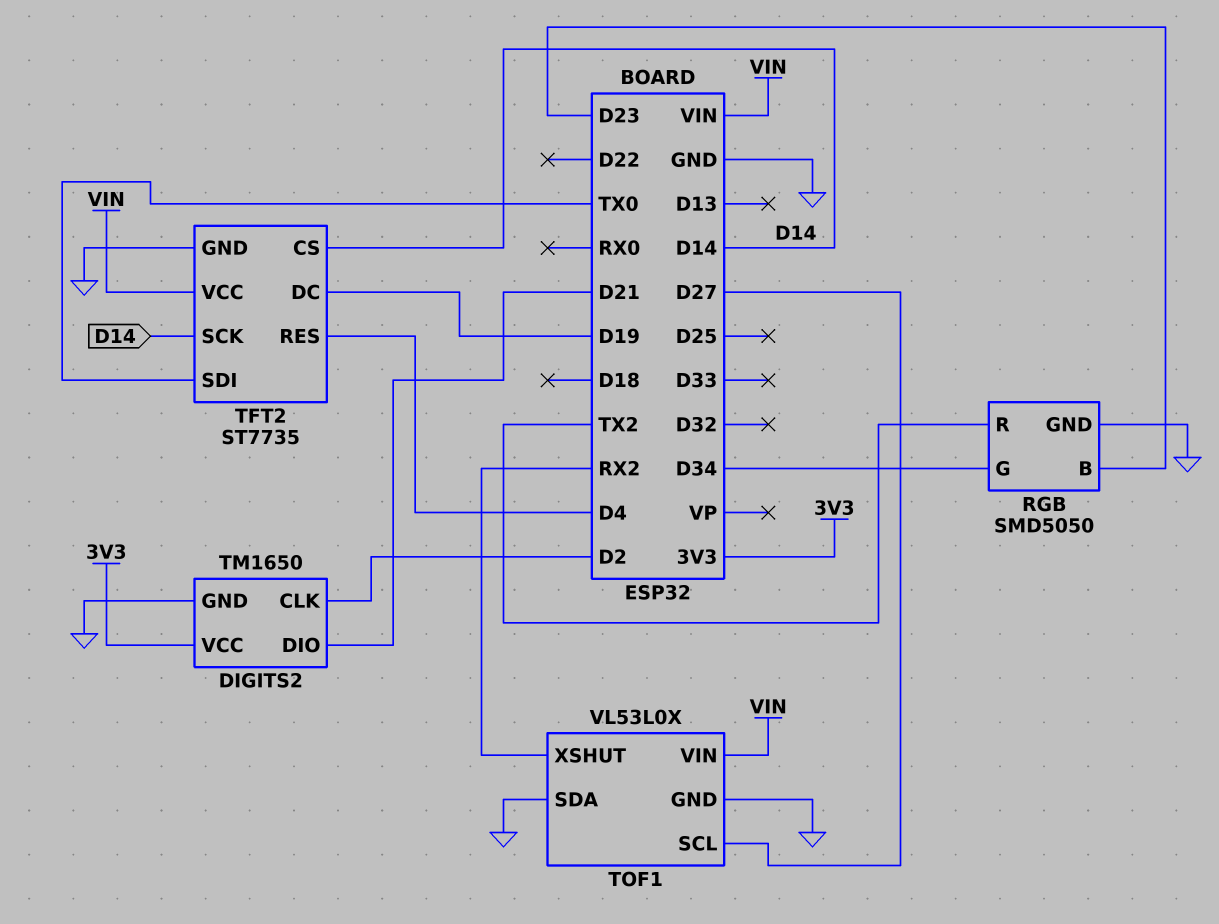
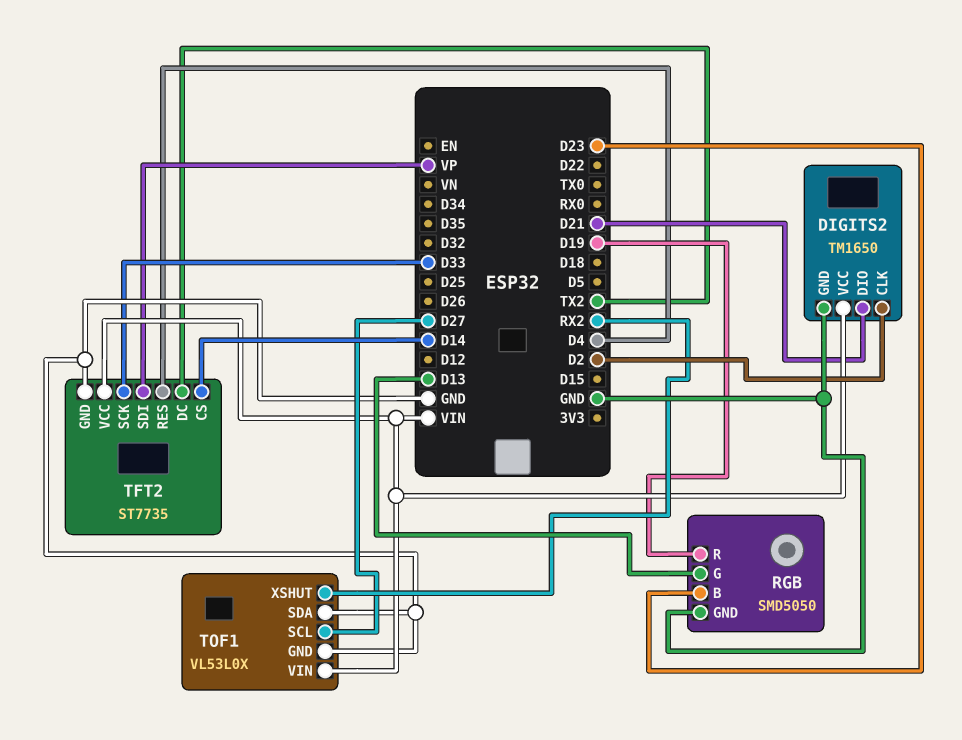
DIGITS2 pin VCC: 3V3 -> VIN
RGB pin G: D34 -> D13
RGB pin R: TX2 -> D19
TFT2 pin DC: D19 -> TX2
TFT2 pin SCK: D14 -> D33
TFT2 pin SDI: TX0 -> VP

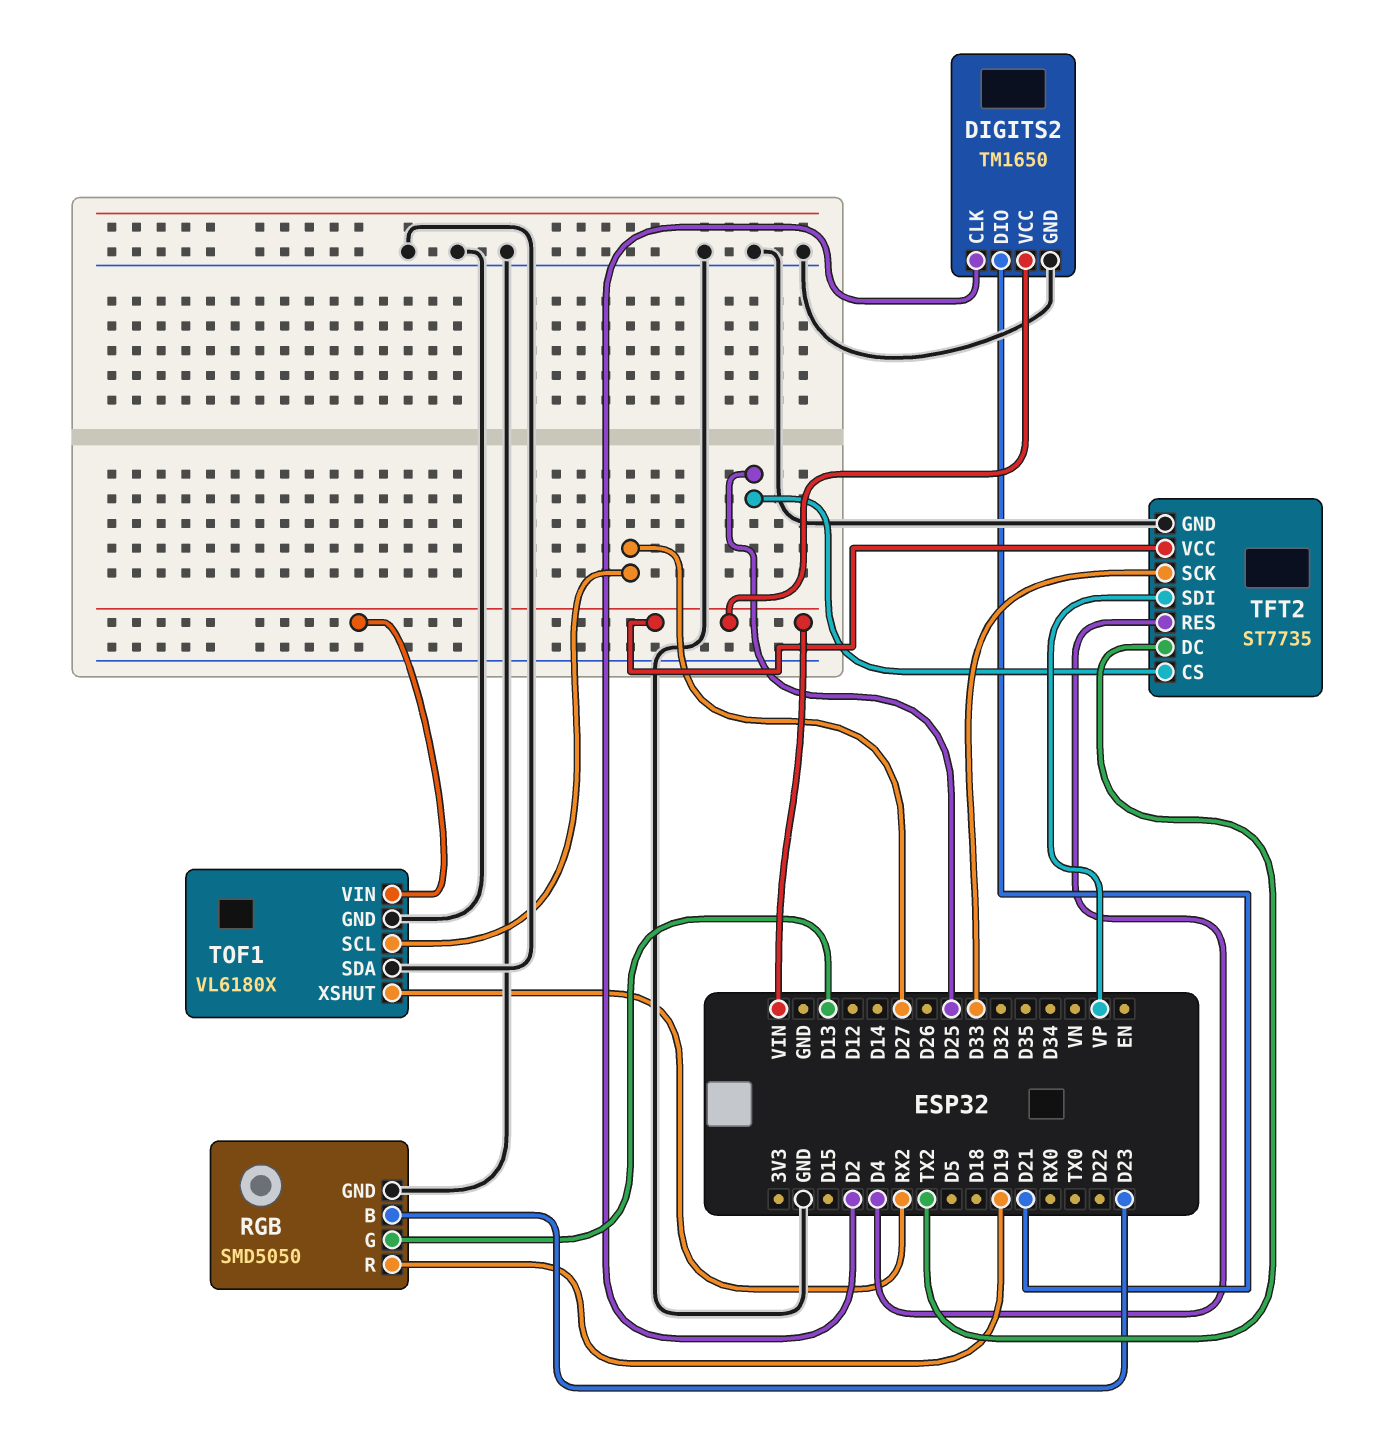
TFT2 pin CS: D14 -> D25
TOF1: VL53L0X -> VL6180X

